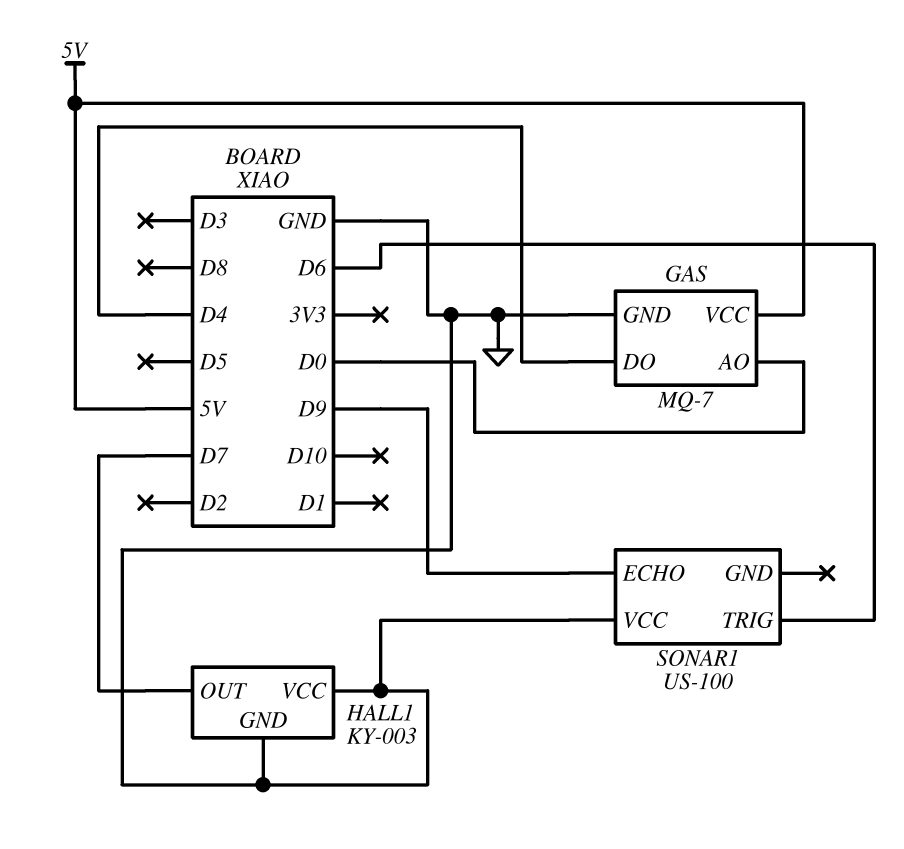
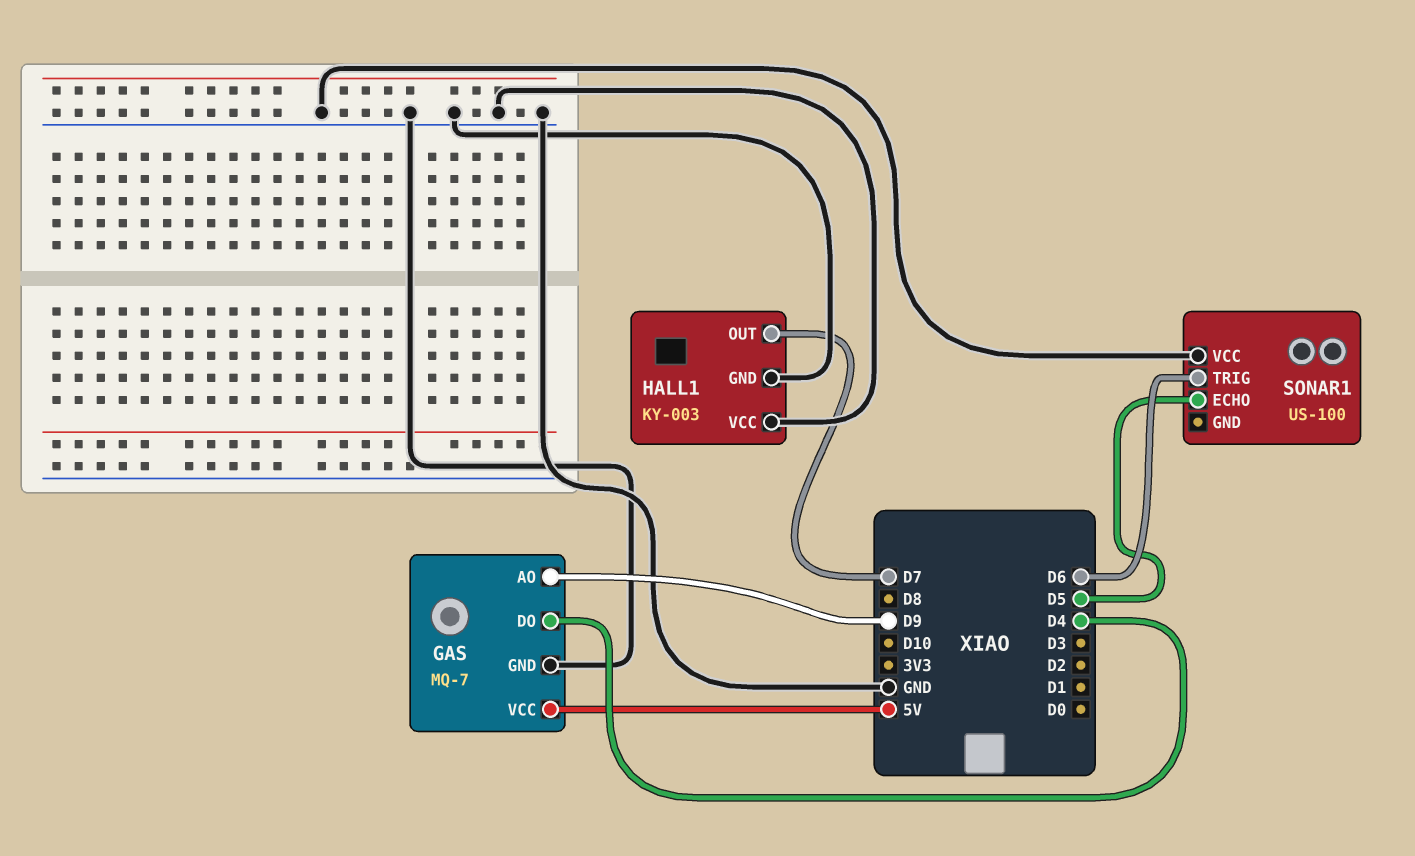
GAS pin AO: D0 -> D9
SONAR1 pin ECHO: D9 -> D5

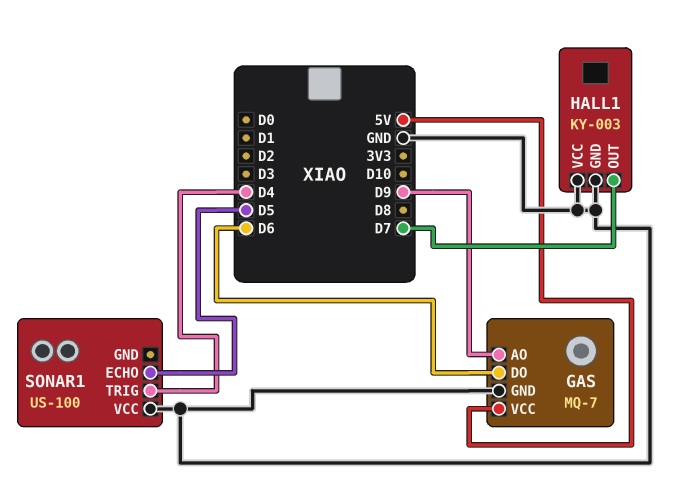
GAS pin DO: D4 -> D6
SONAR1 pin TRIG: D6 -> D4

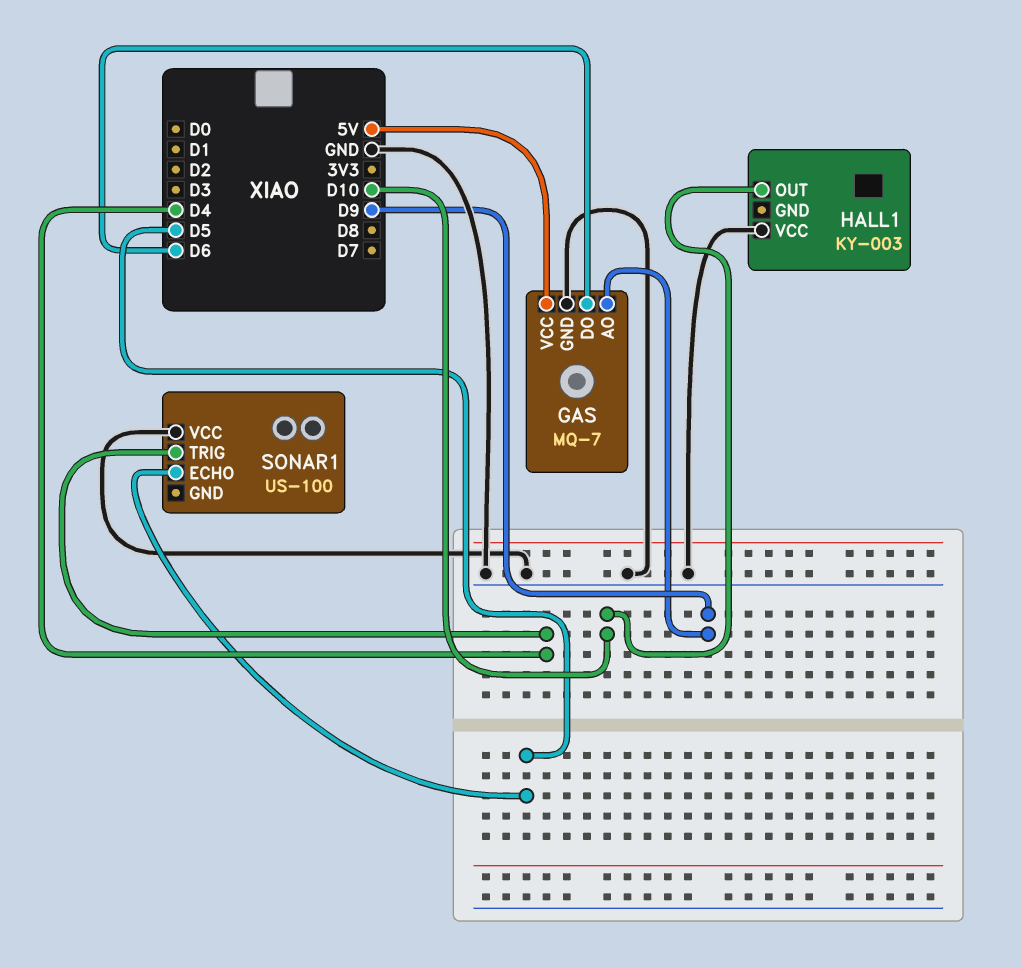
HALL1 pin GND: GND -> none
HALL1 pin OUT: D7 -> D10

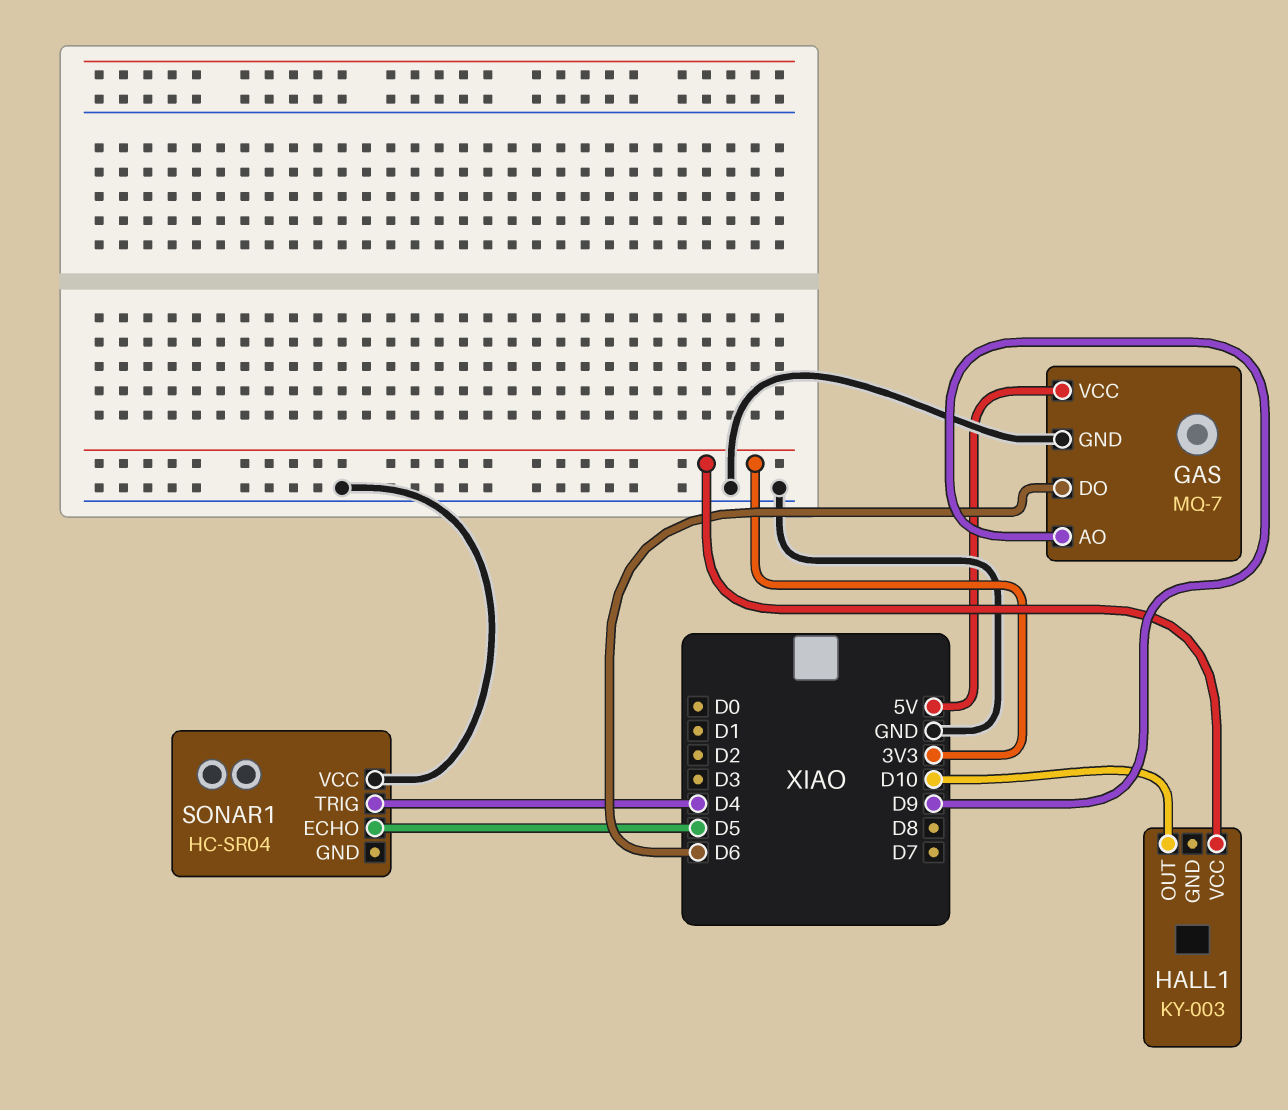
HALL1 pin VCC: GND -> 3V3
SONAR1: US-100 -> HC-SR04

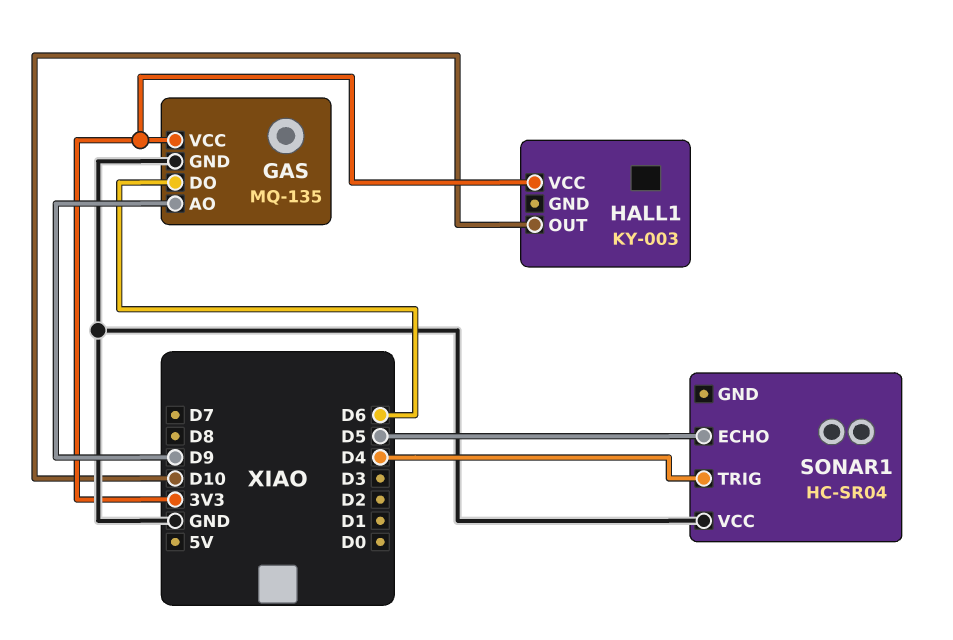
GAS: MQ-7 -> MQ-135
GAS pin VCC: 5V -> 3V3

